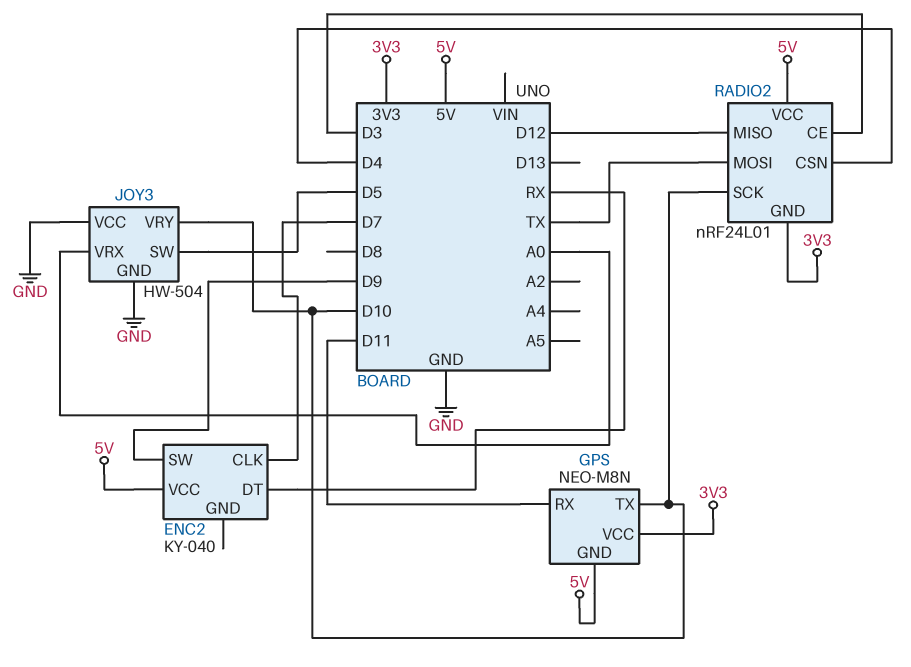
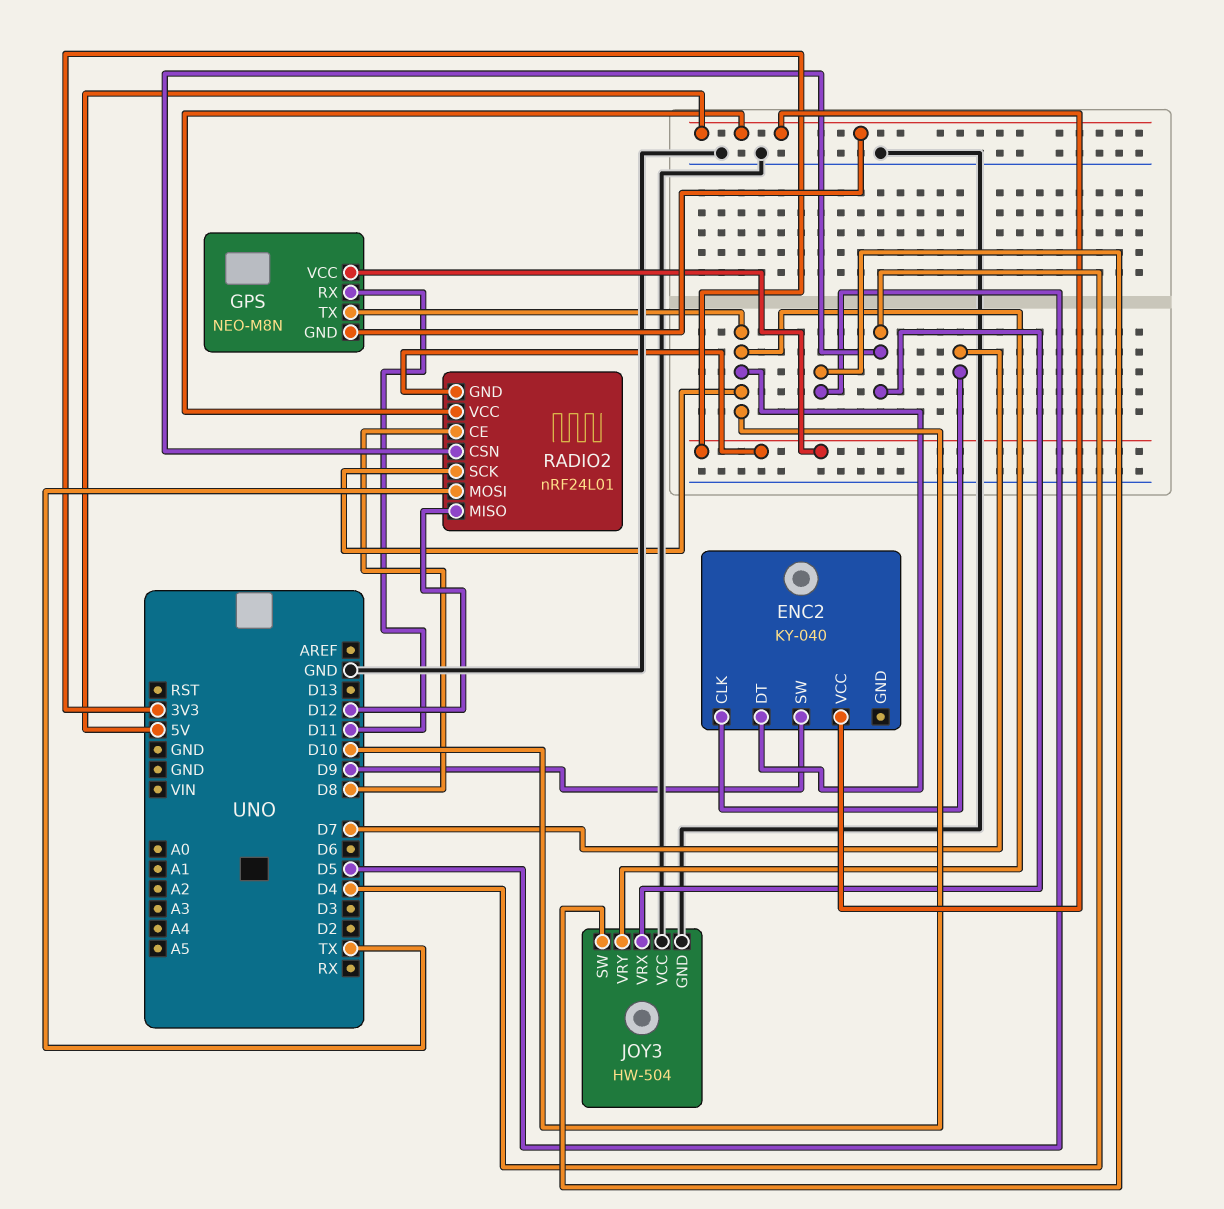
ENC2 pin DT: RX -> D10
JOY3 pin VRX: A0 -> D4
RADIO2 pin CE: D3 -> D8

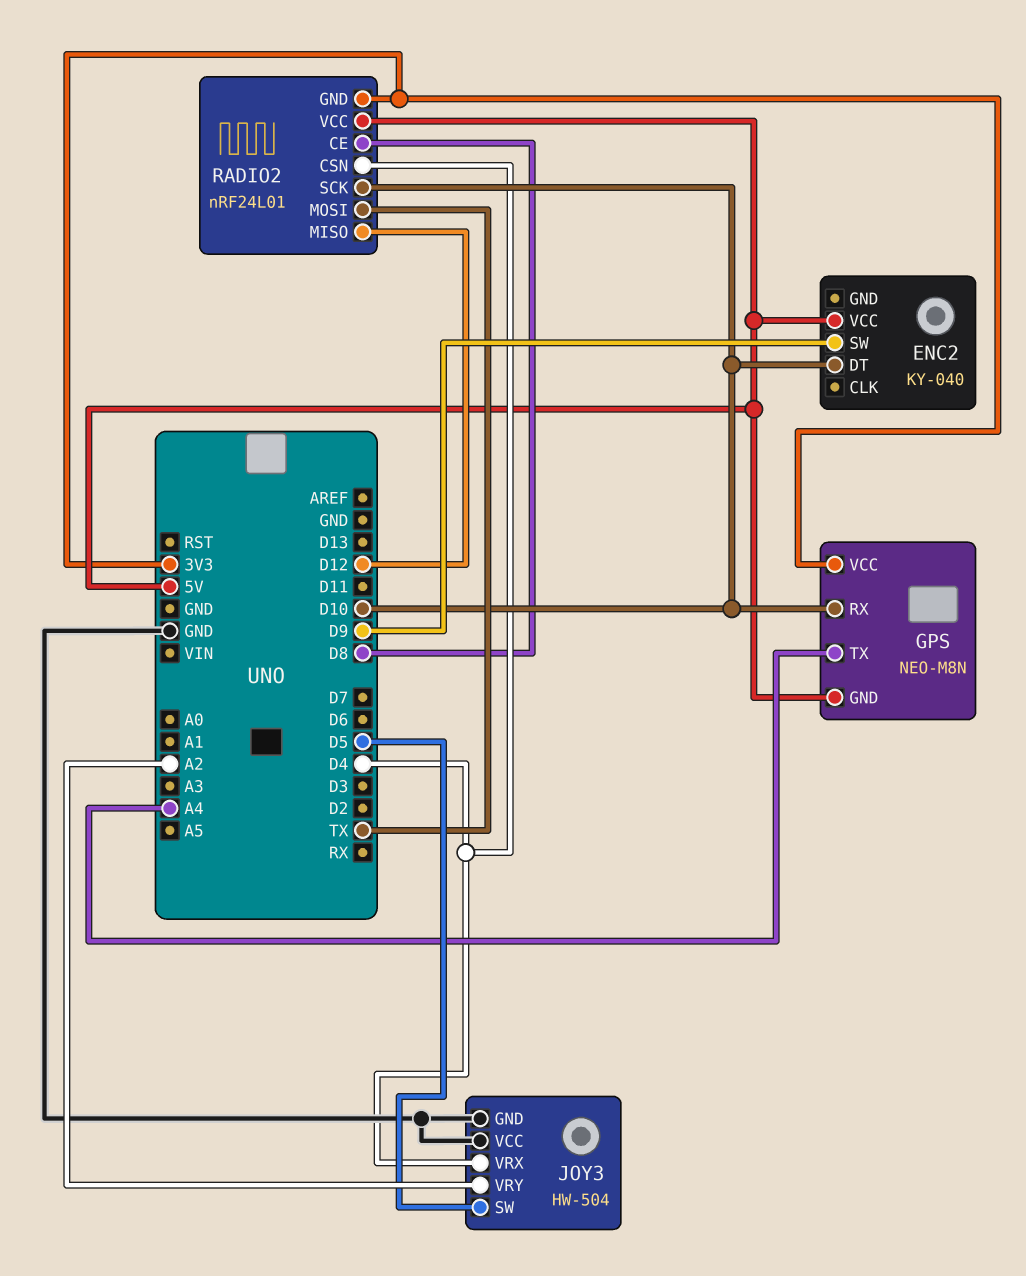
ENC2 pin CLK: D7 -> none
GPS pin RX: D11 -> D10
GPS pin TX: D10 -> A4
JOY3 pin VRY: D10 -> A2

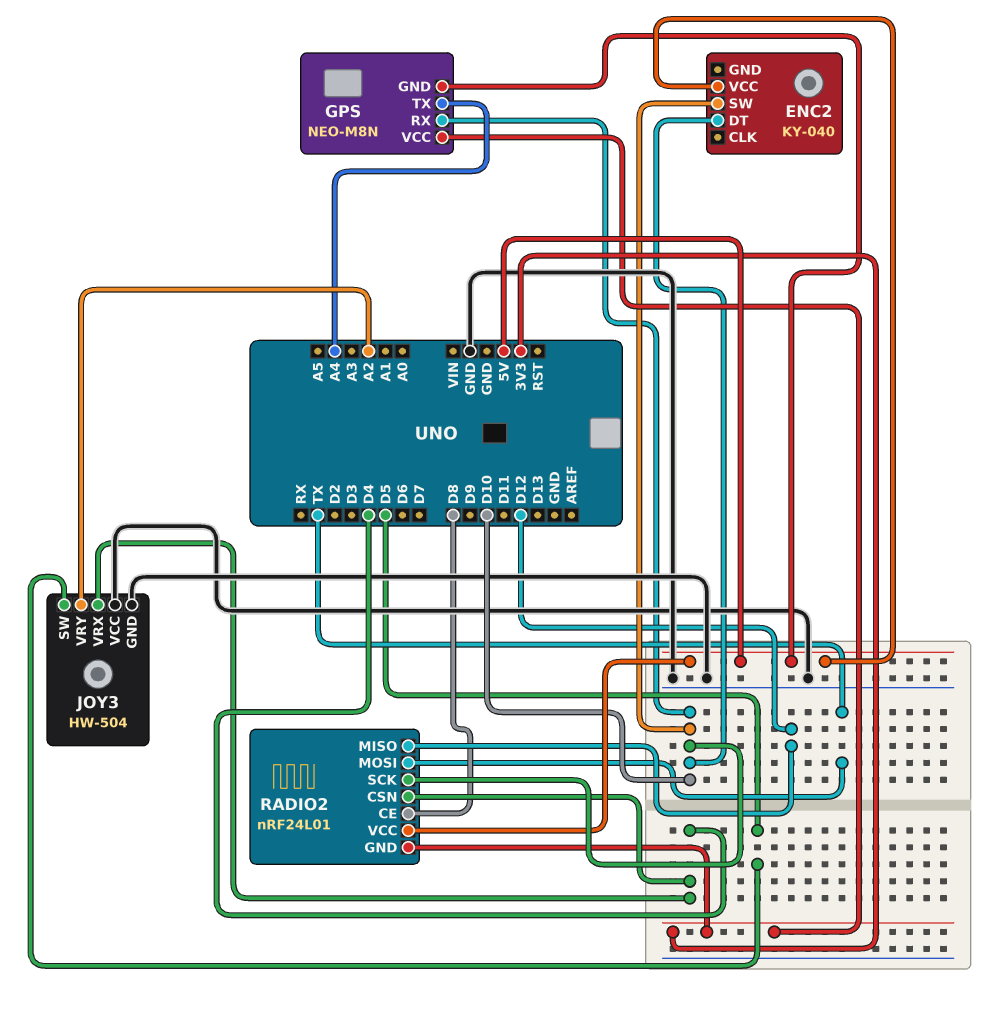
ENC2 pin SW: D9 -> D10

